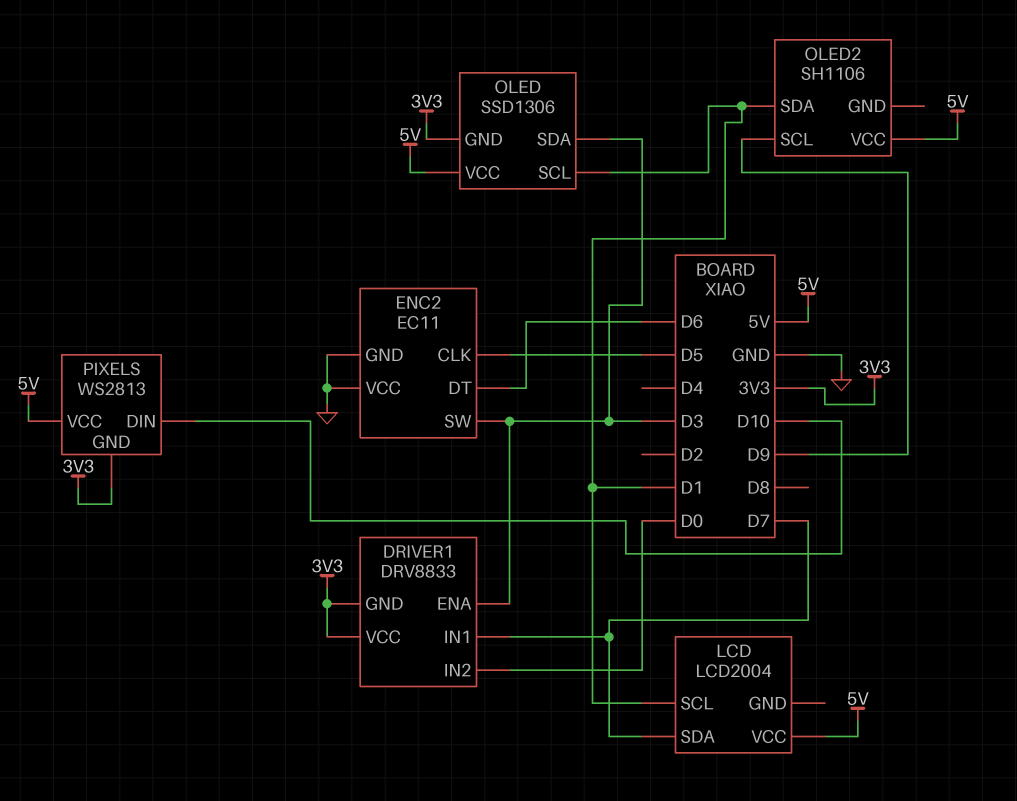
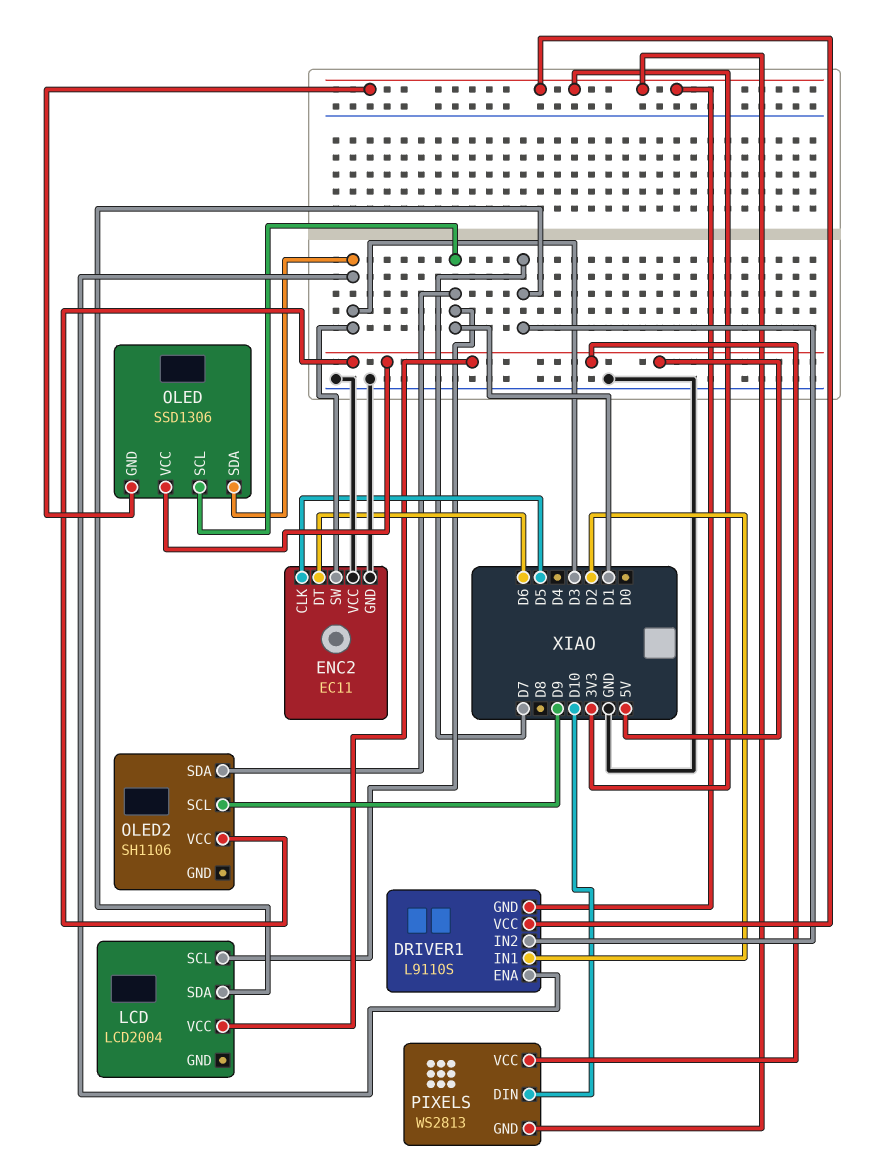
DRIVER1: DRV8833 -> L9110S
DRIVER1 pin IN1: D7 -> D2
DRIVER1 pin IN2: D0 -> D7

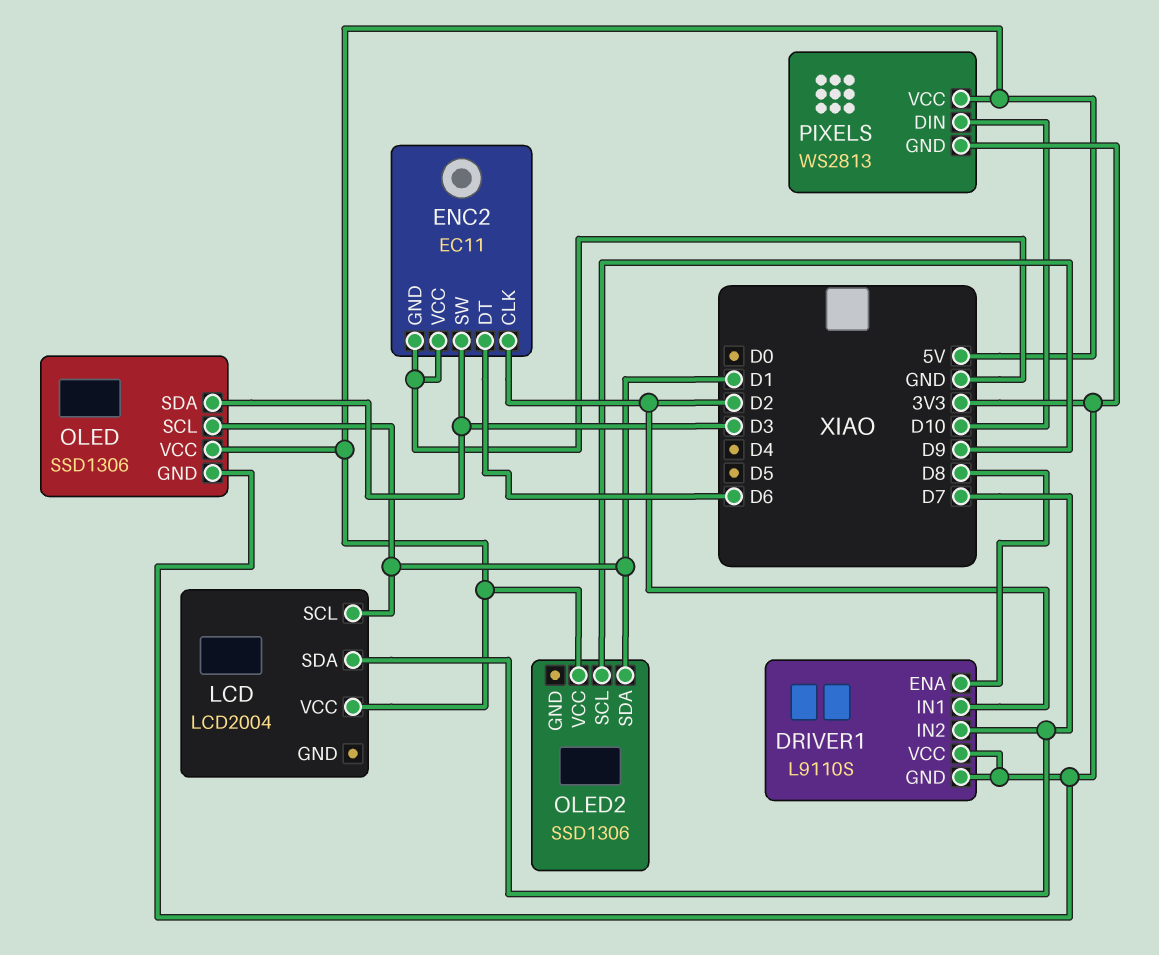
DRIVER1 pin ENA: D3 -> D8
ENC2 pin CLK: D5 -> D2
OLED2: SH1106 -> SSD1306

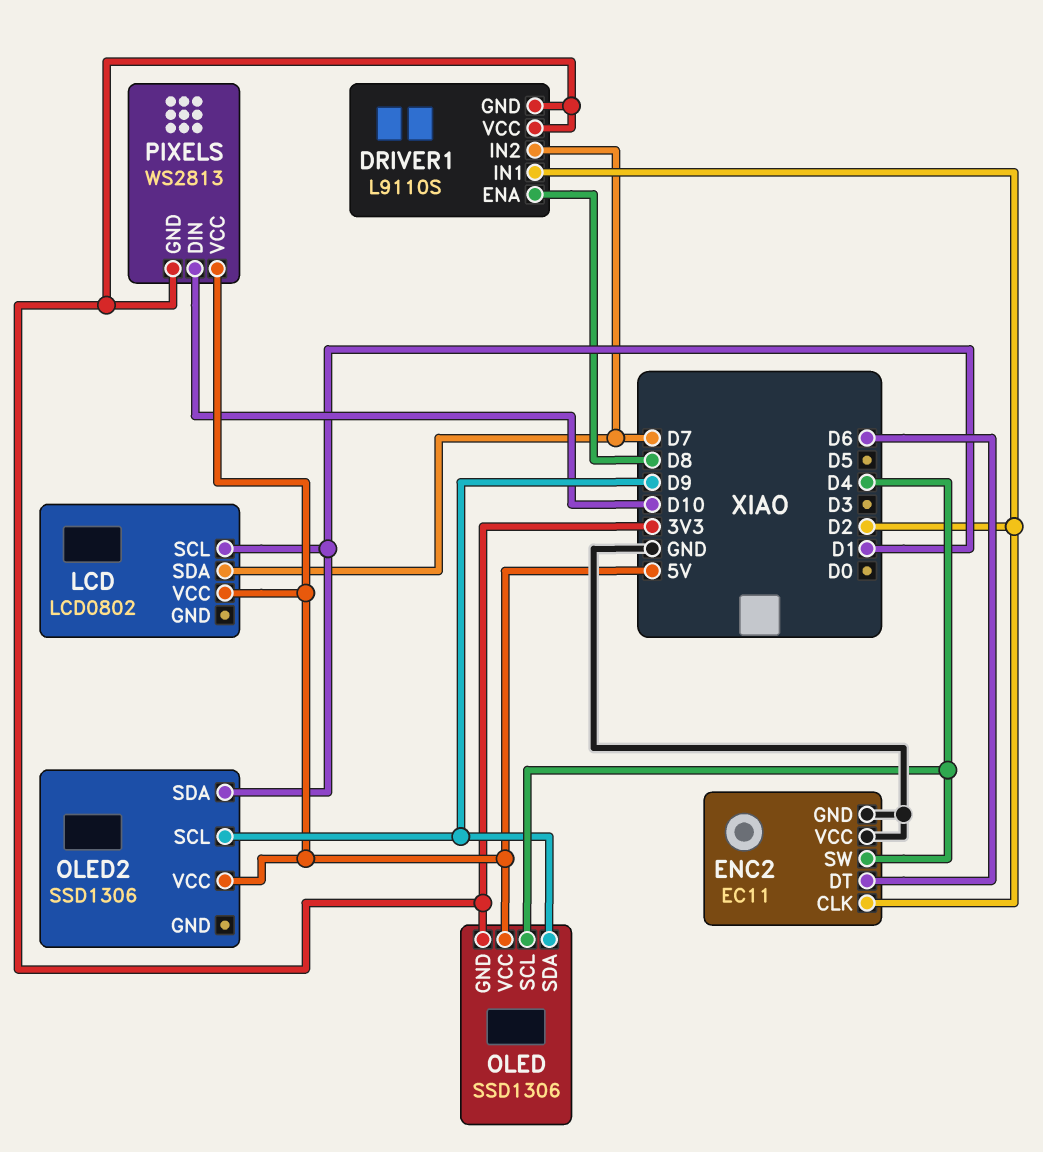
ENC2 pin SW: D3 -> D4
LCD: LCD2004 -> LCD0802
OLED pin SCL: D1 -> D4
OLED pin SDA: D3 -> D9

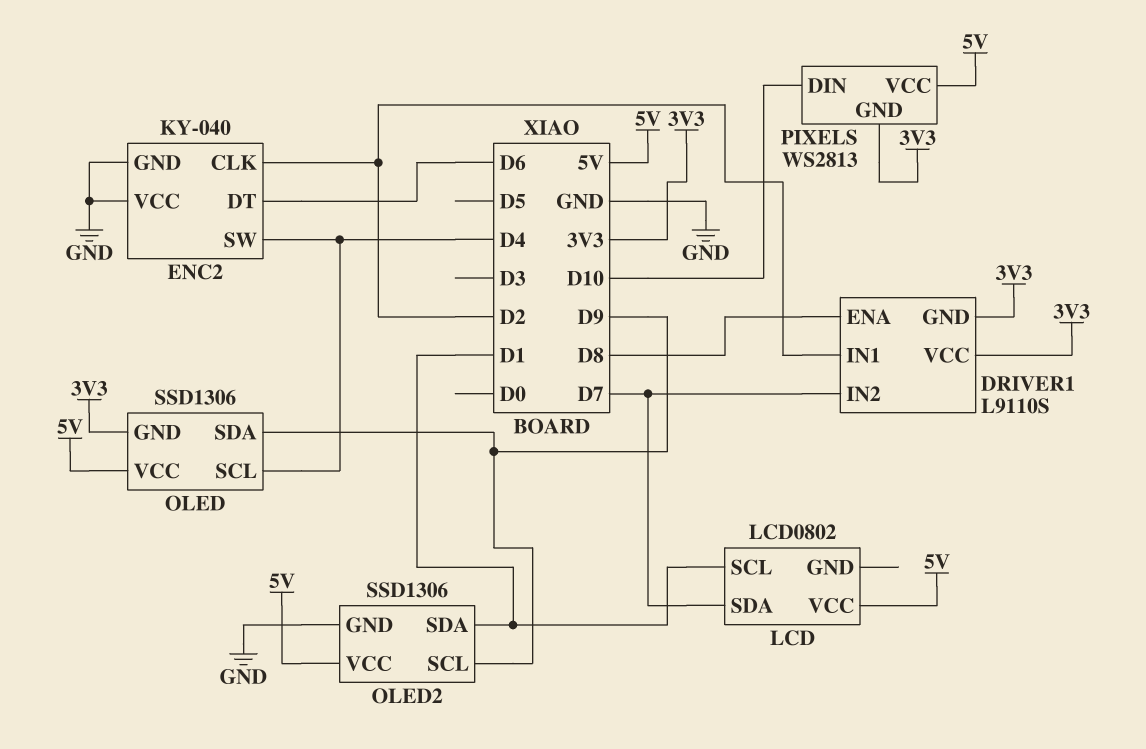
ENC2: EC11 -> KY-040
OLED2 pin GND: none -> GND

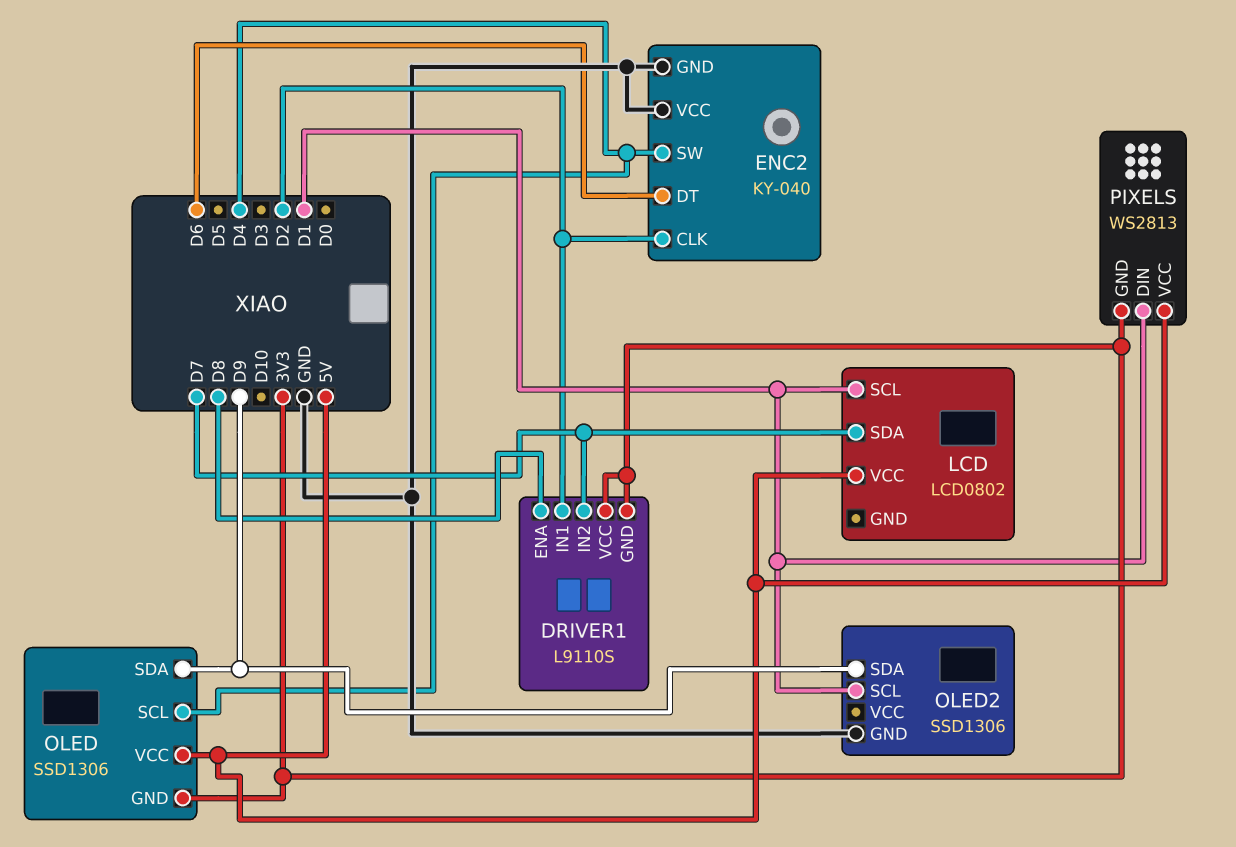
OLED2 pin SCL: D9 -> D1
OLED2 pin SDA: D1 -> D9
OLED2 pin VCC: 5V -> none
PIXELS pin DIN: D10 -> D1

